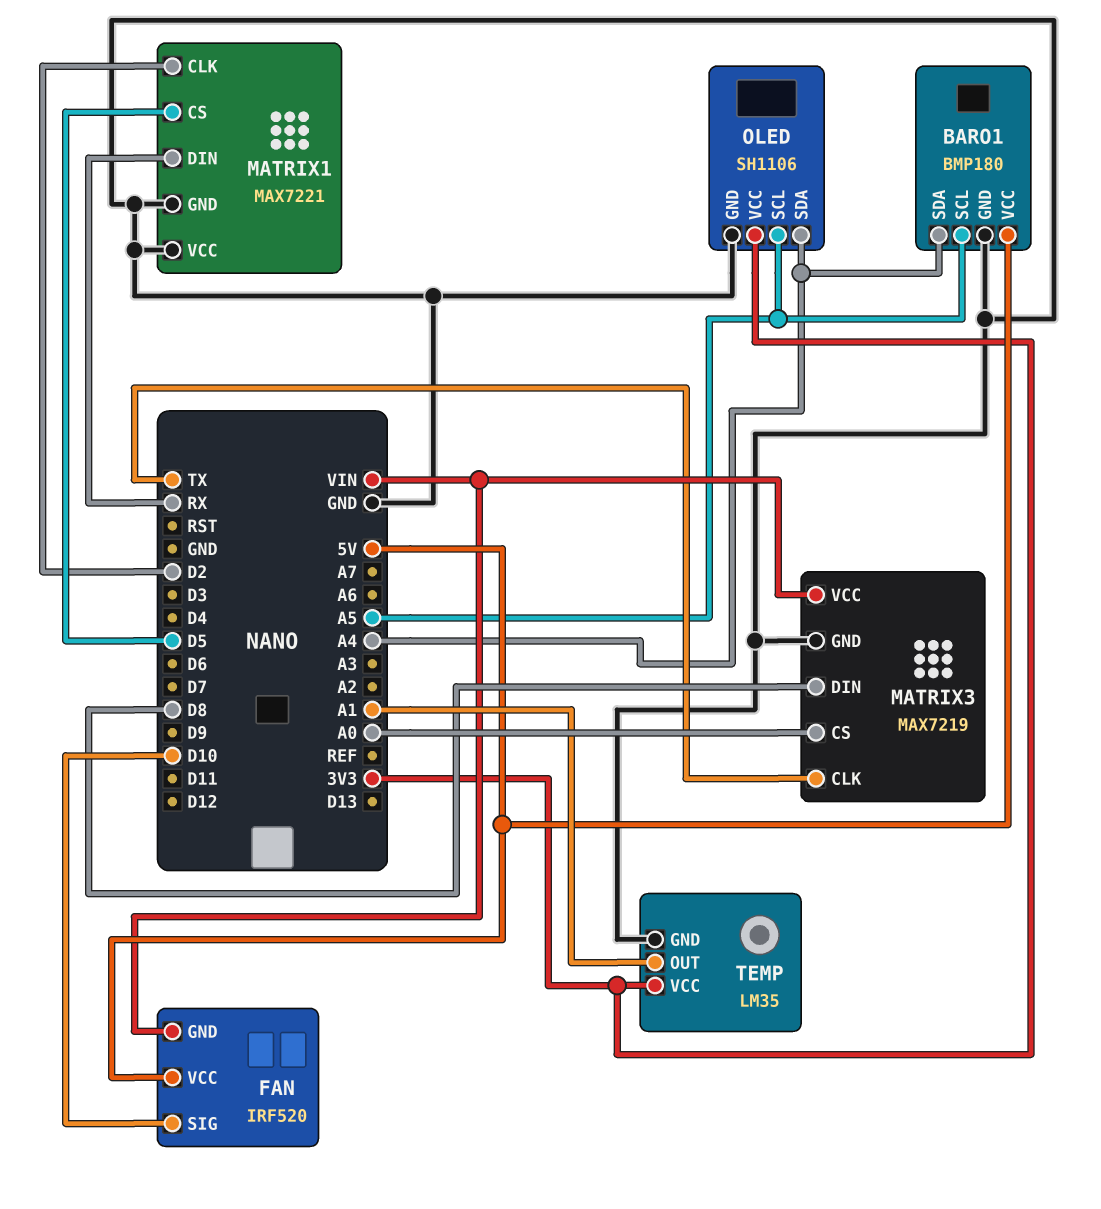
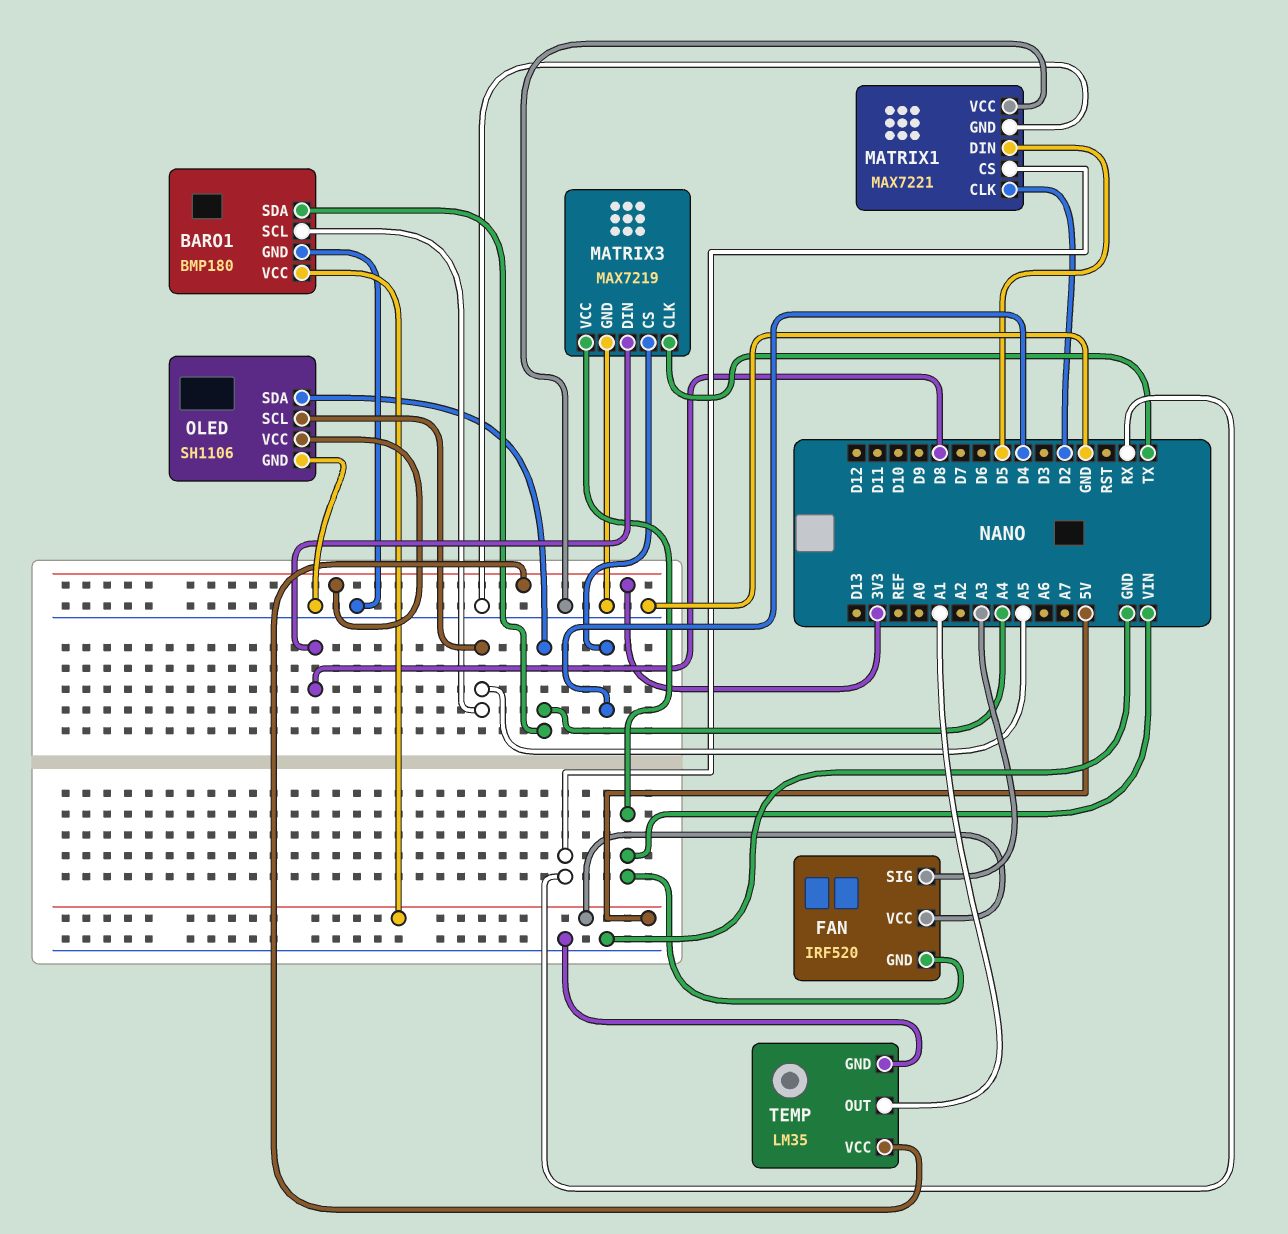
FAN pin SIG: D10 -> A3
MATRIX1 pin CS: D5 -> RX
MATRIX1 pin DIN: RX -> D5
MATRIX3 pin CS: A0 -> D4

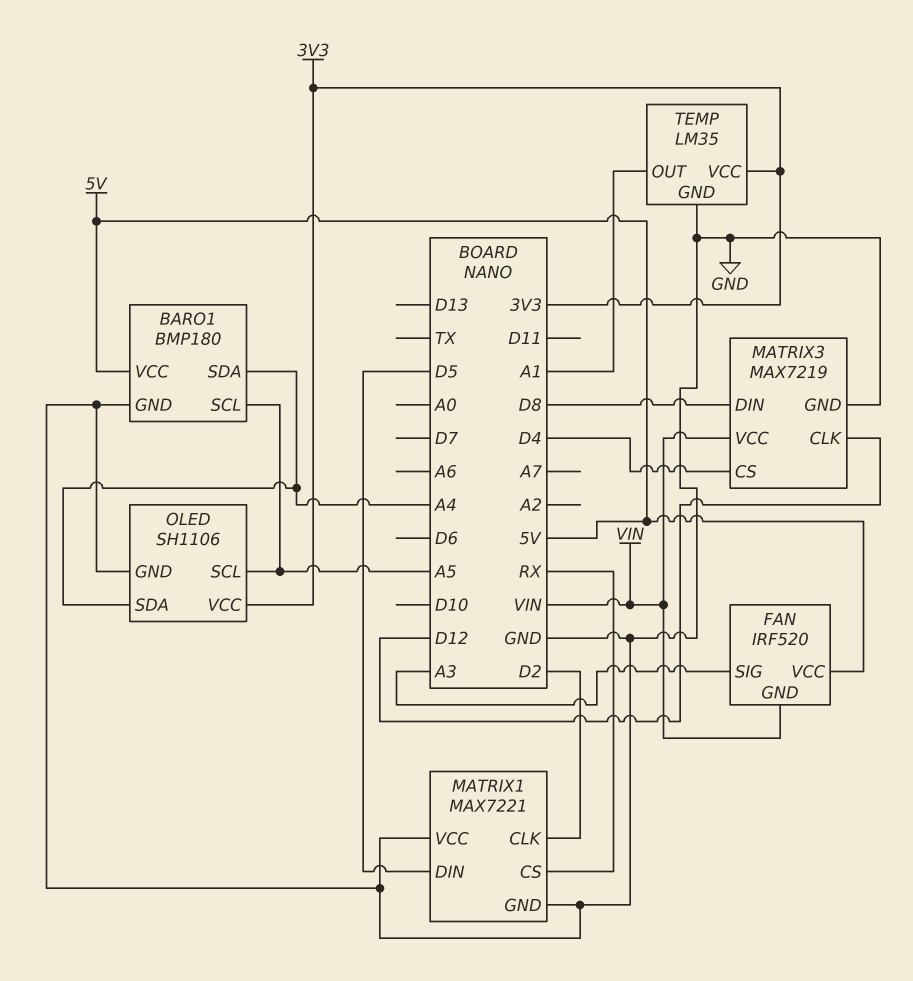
MATRIX3 pin CLK: TX -> D12

